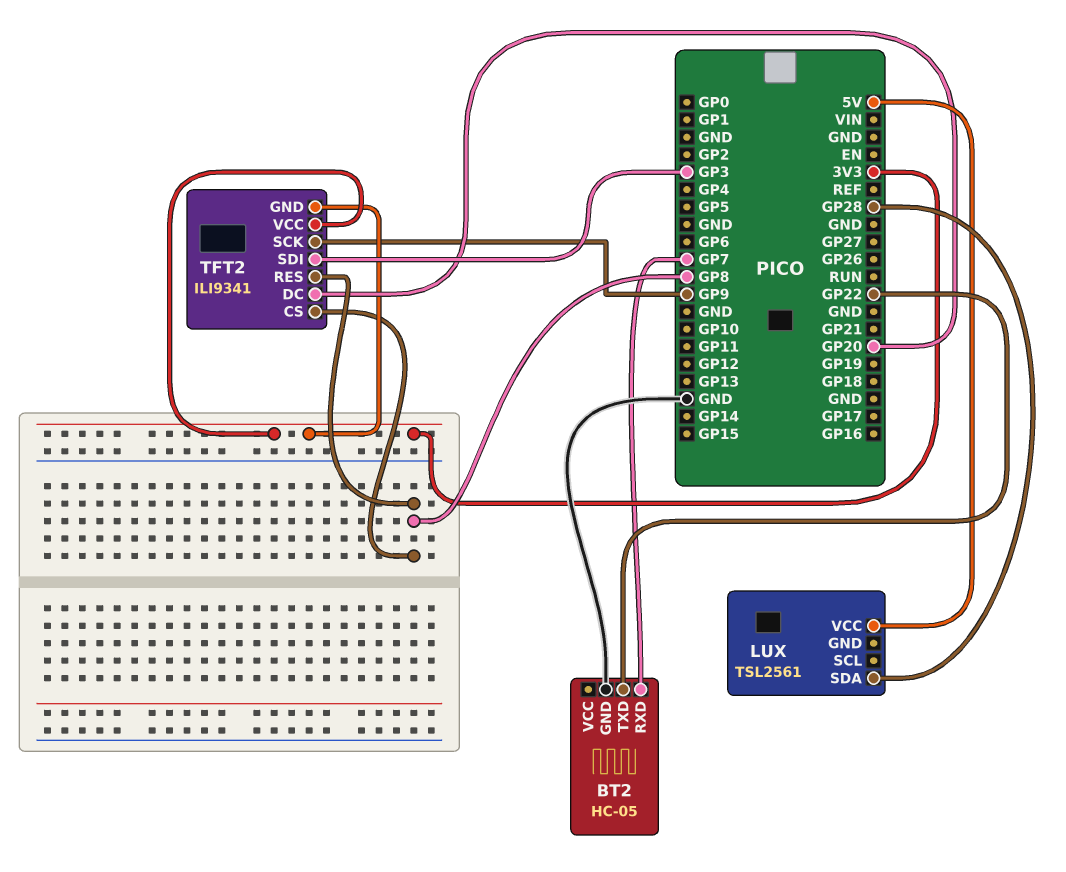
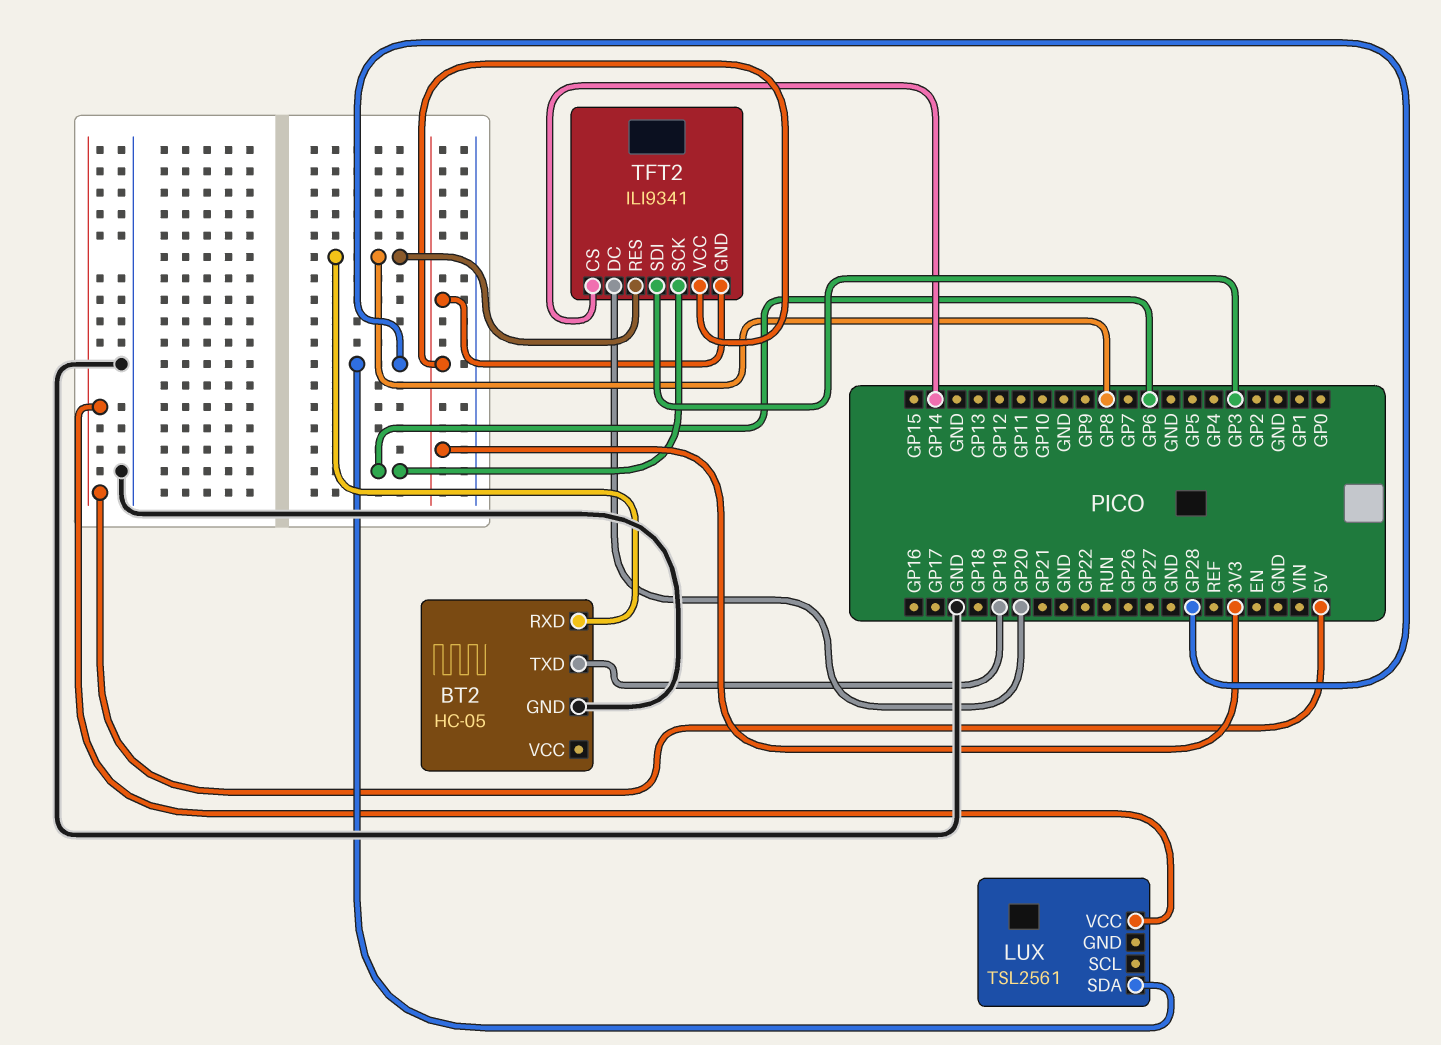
BT2 pin RXD: GP7 -> GP8
BT2 pin TXD: GP22 -> GP19
TFT2 pin CS: GP8 -> GP14
TFT2 pin SCK: GP9 -> GP6

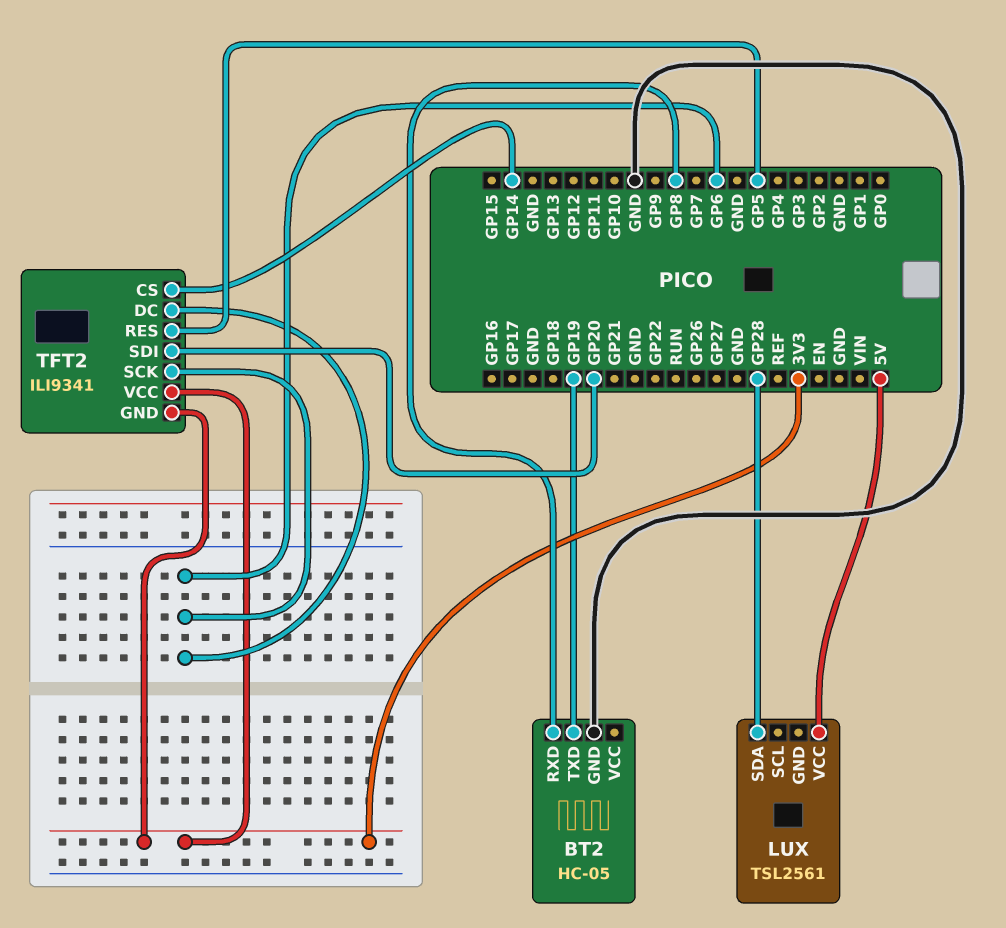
TFT2 pin DC: GP20 -> GP6
TFT2 pin RES: GP8 -> GP5
TFT2 pin SDI: GP3 -> GP20

